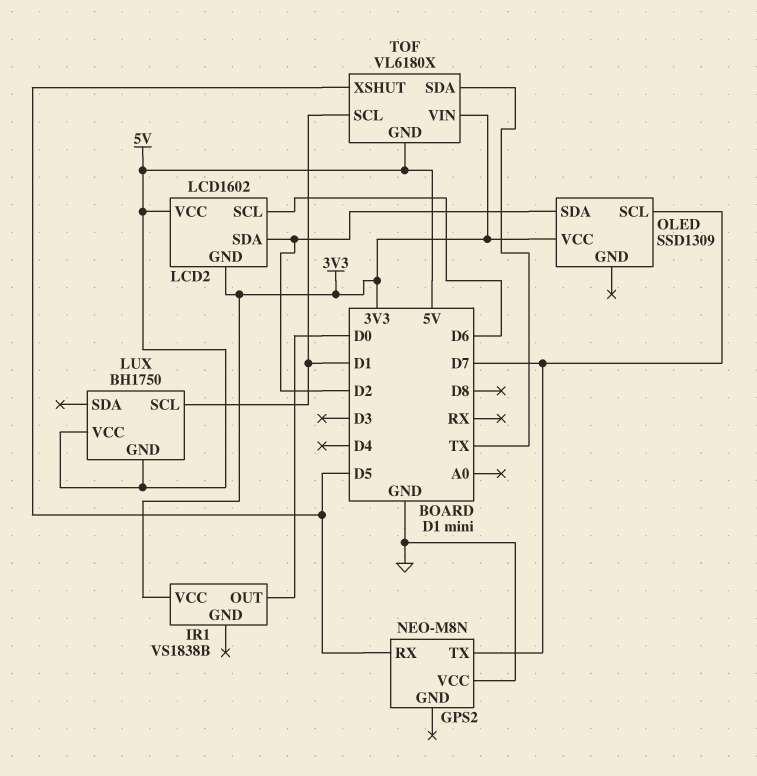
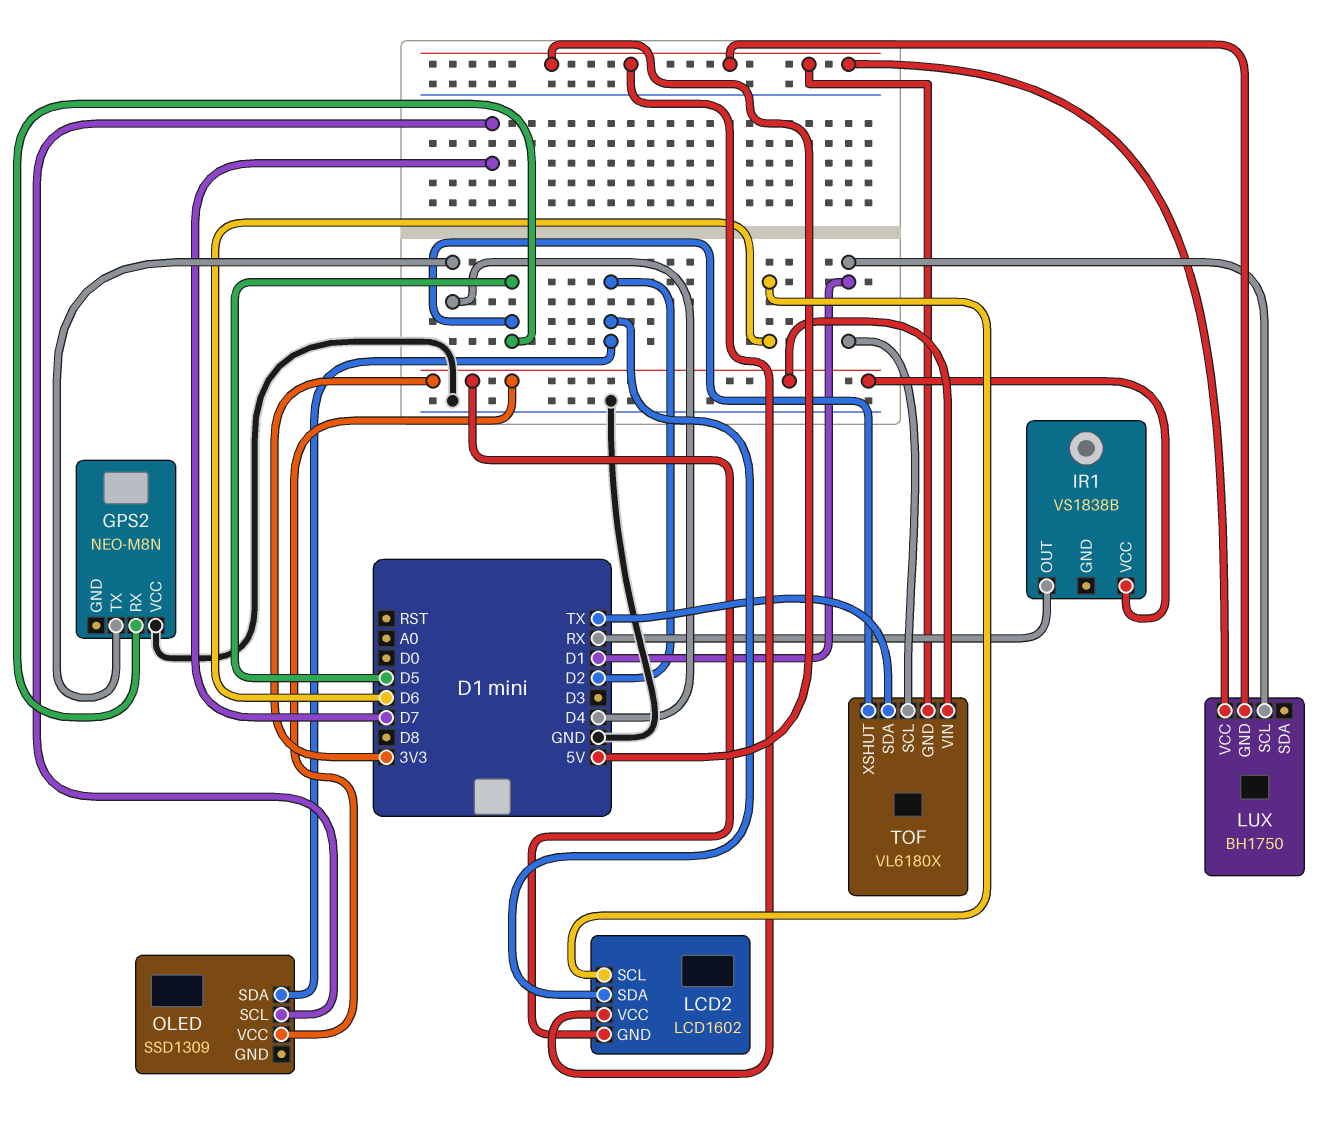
GPS2 pin TX: D7 -> D4
IR1 pin OUT: D0 -> RX

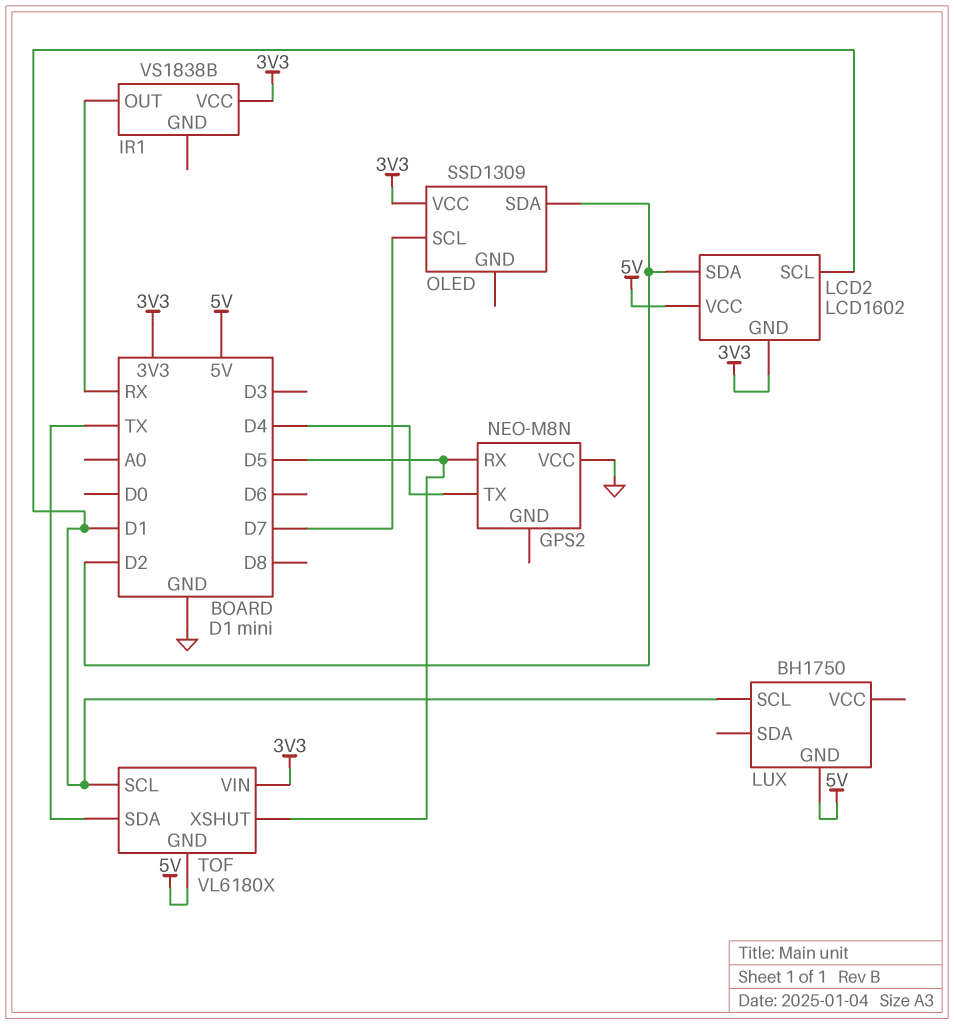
LCD2 pin SCL: D6 -> D1
LUX pin VCC: 5V -> none

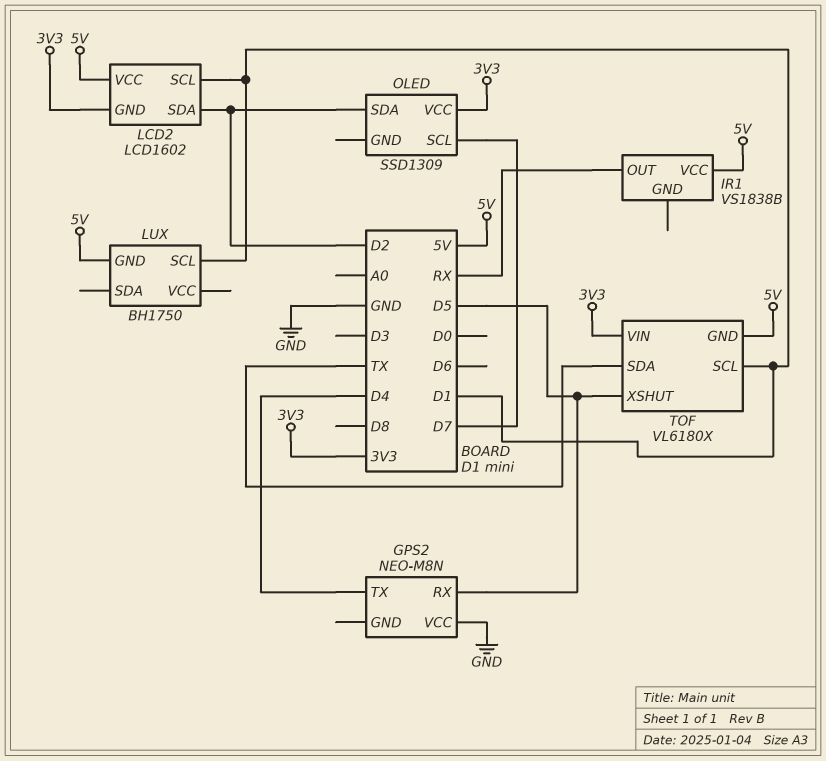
IR1 pin VCC: 3V3 -> 5V

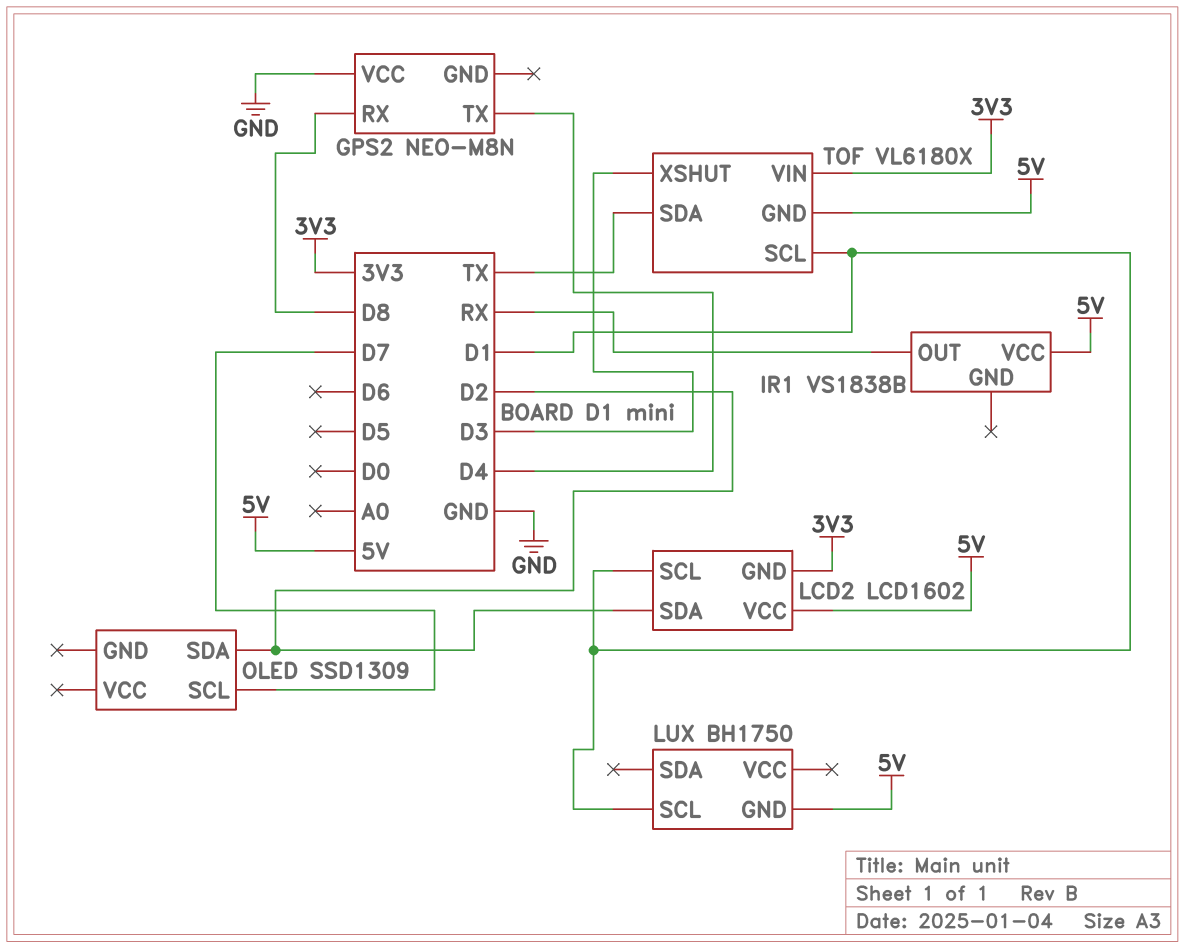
GPS2 pin RX: D5 -> D8
OLED pin VCC: 3V3 -> none
TOF pin XSHUT: D5 -> D3

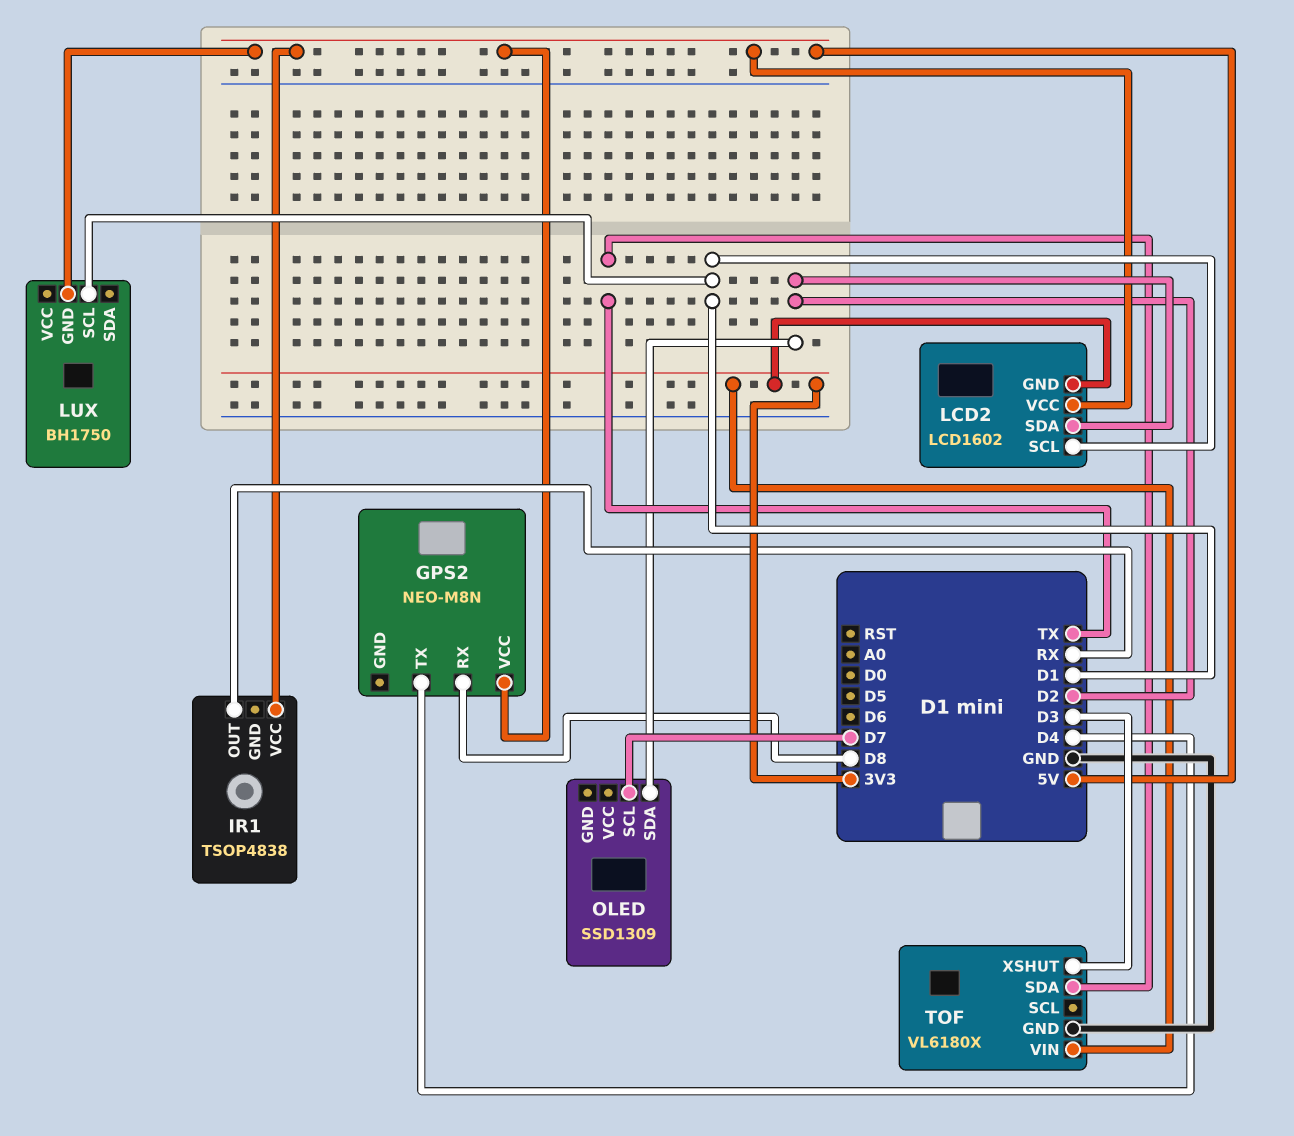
GPS2 pin VCC: GND -> 5V
IR1: VS1838B -> TSOP4838
TOF pin GND: 5V -> GND
TOF pin SCL: D1 -> none

